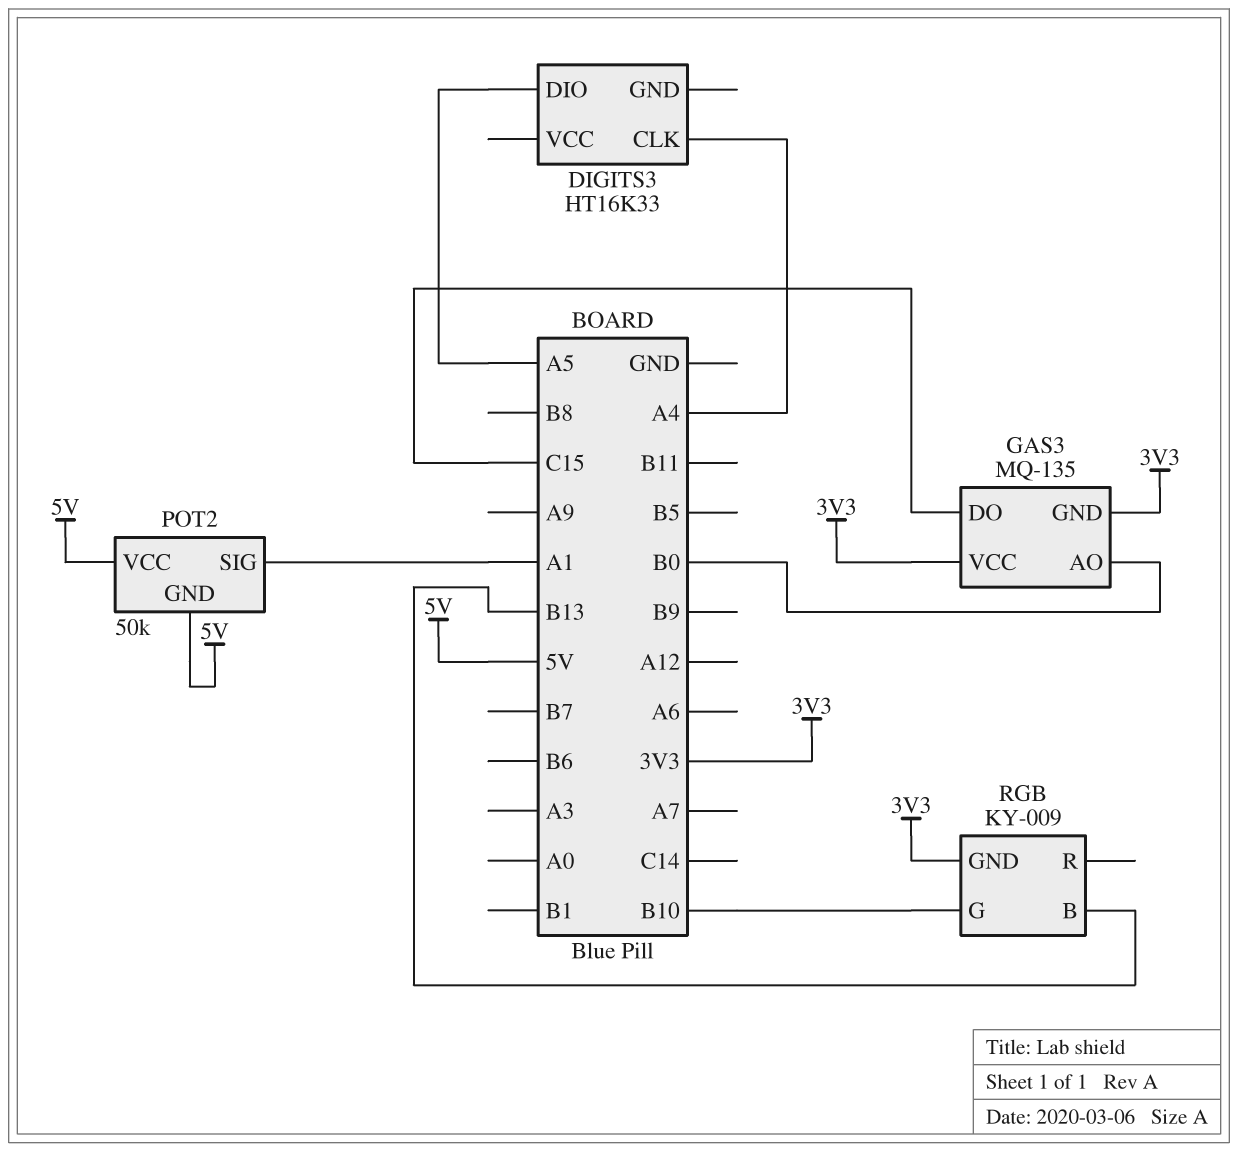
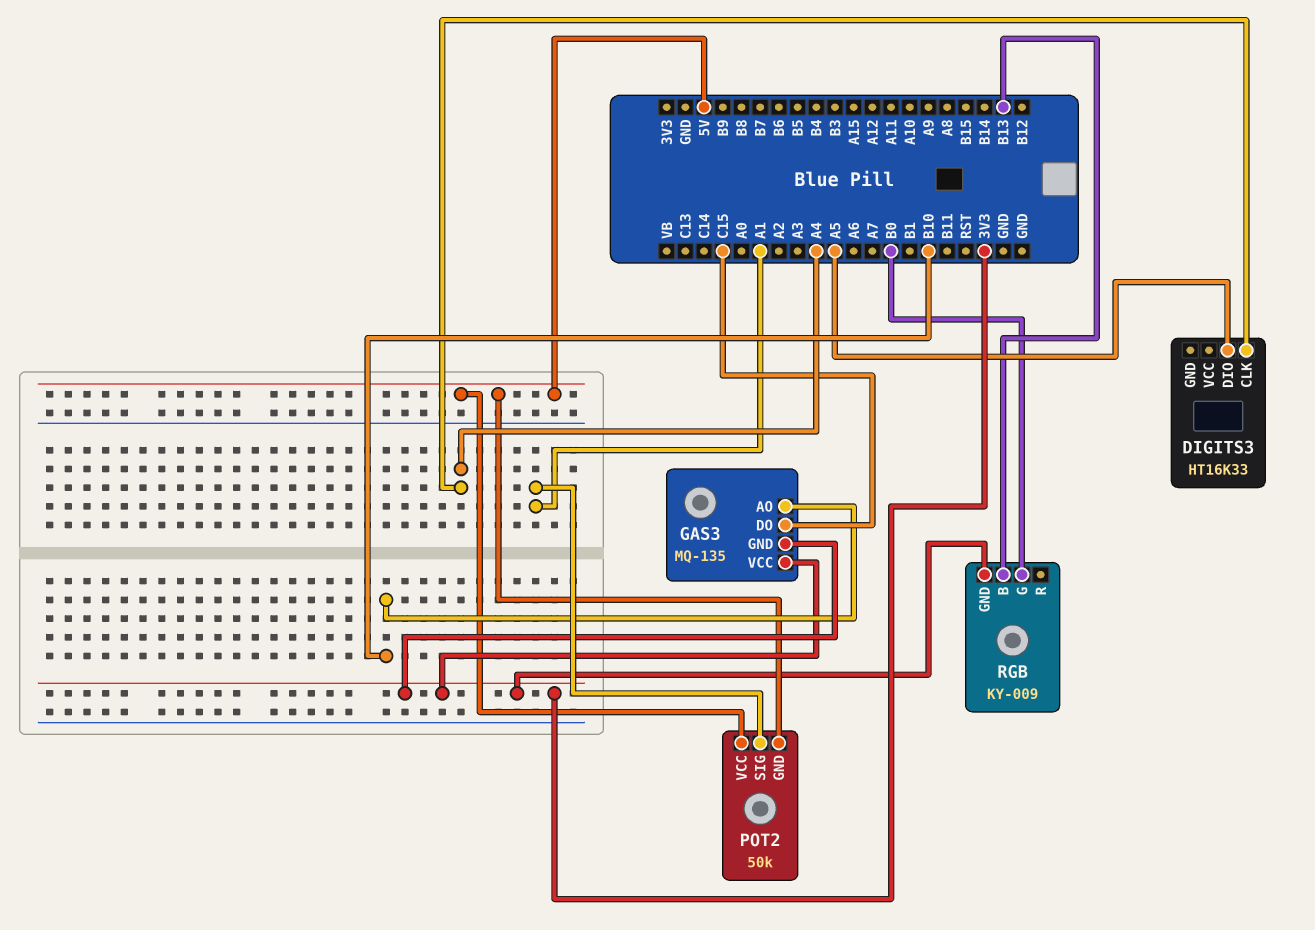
GAS3 pin AO: B0 -> B10
RGB pin G: B10 -> B0

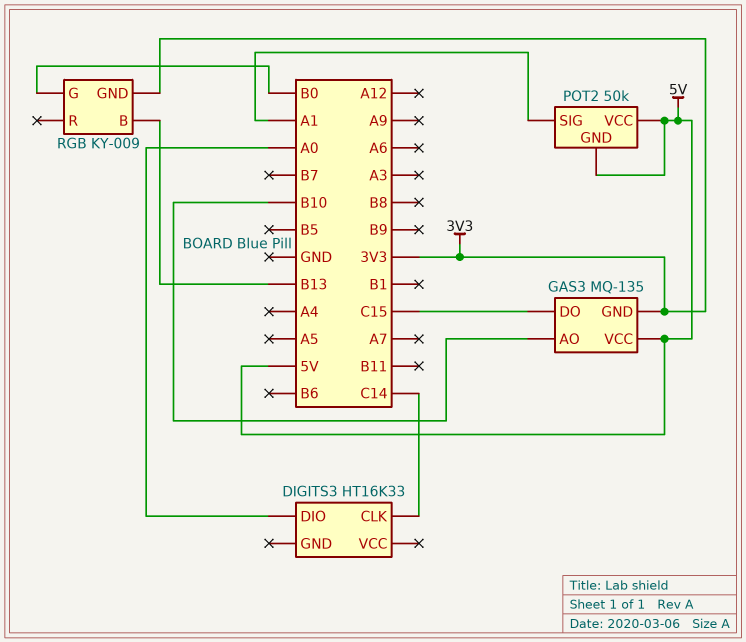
DIGITS3 pin CLK: A4 -> C14
DIGITS3 pin DIO: A5 -> A0
GAS3 pin VCC: 3V3 -> 5V

